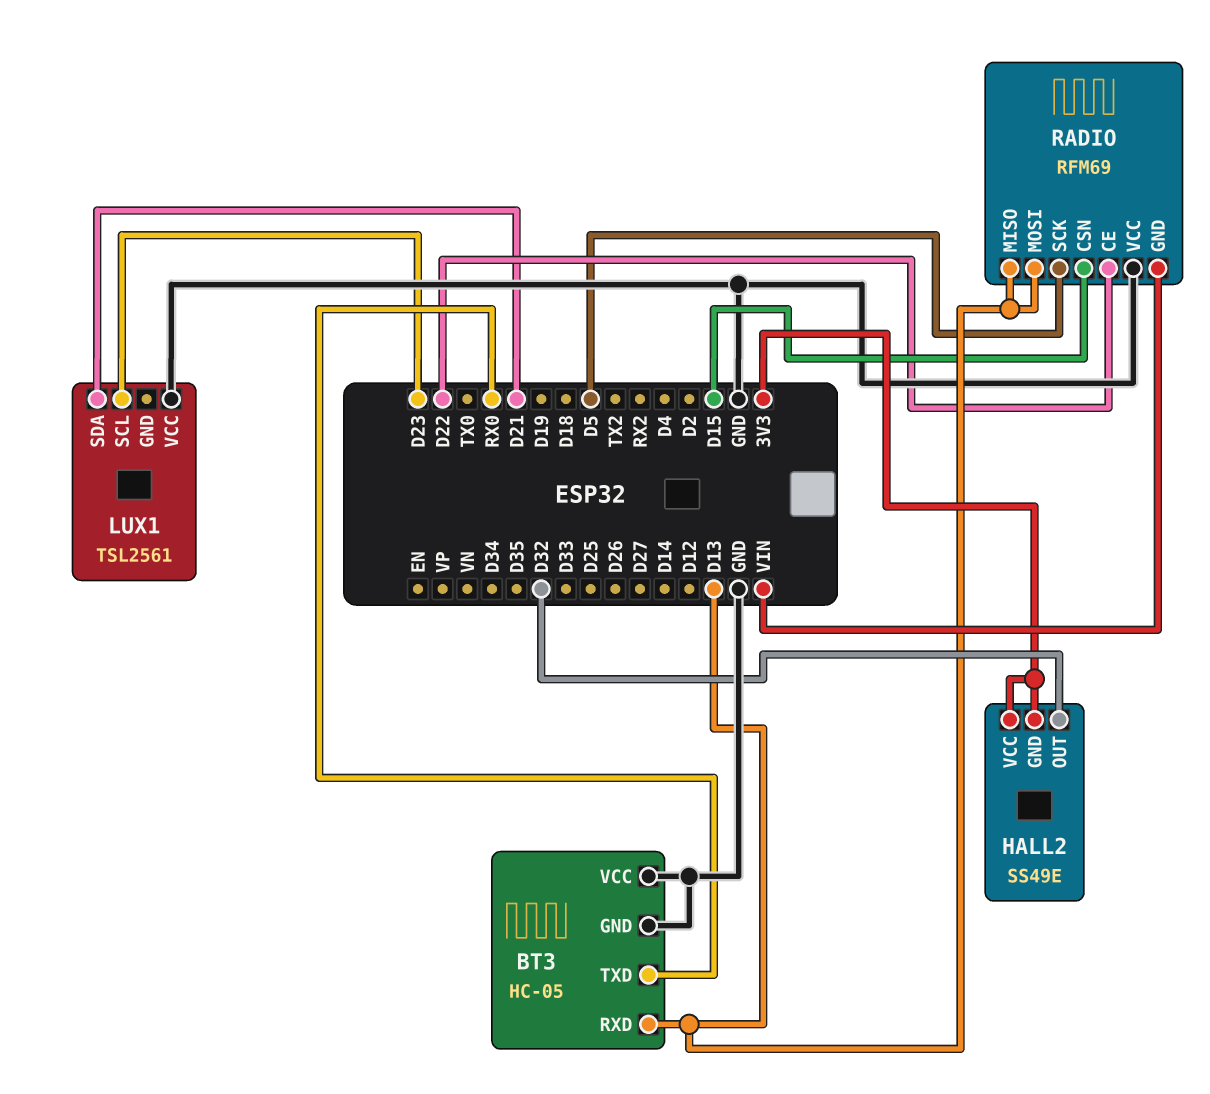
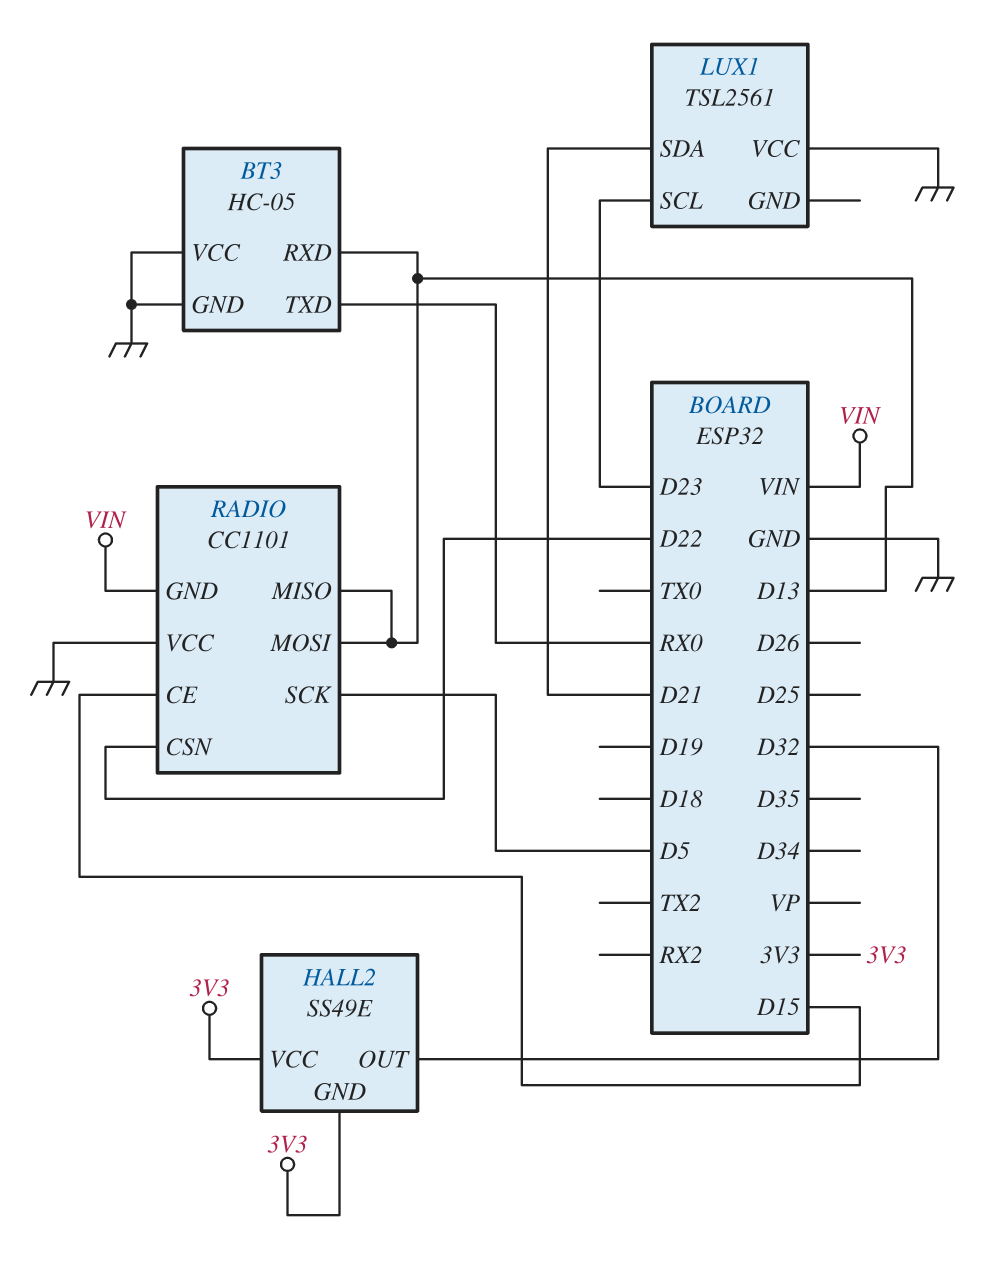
RADIO: RFM69 -> CC1101
RADIO pin CE: D22 -> D15
RADIO pin CSN: D15 -> D22

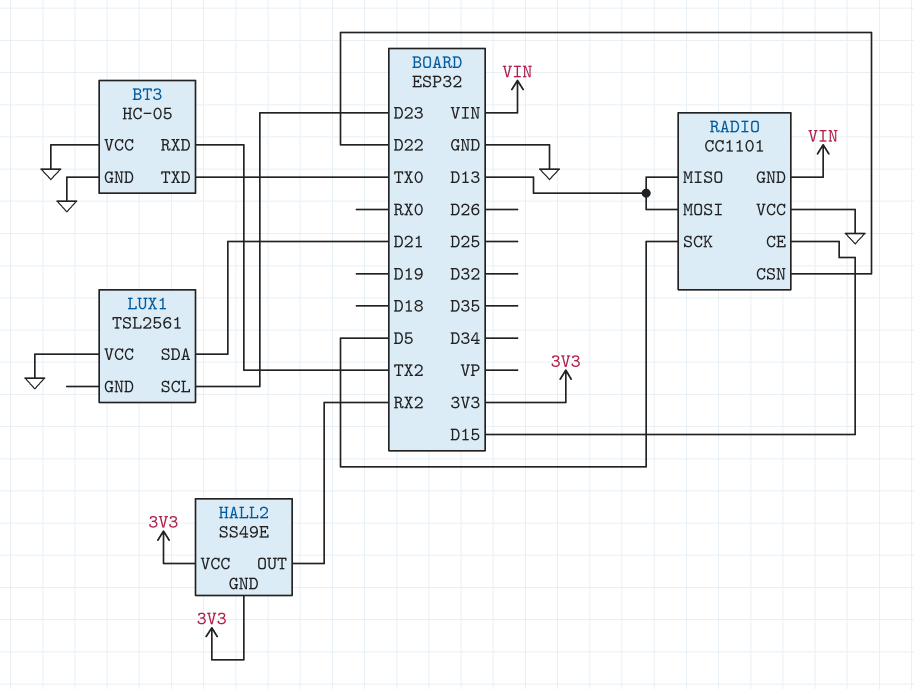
BT3 pin RXD: D13 -> TX2
BT3 pin TXD: RX0 -> TX0
HALL2 pin OUT: D32 -> RX2

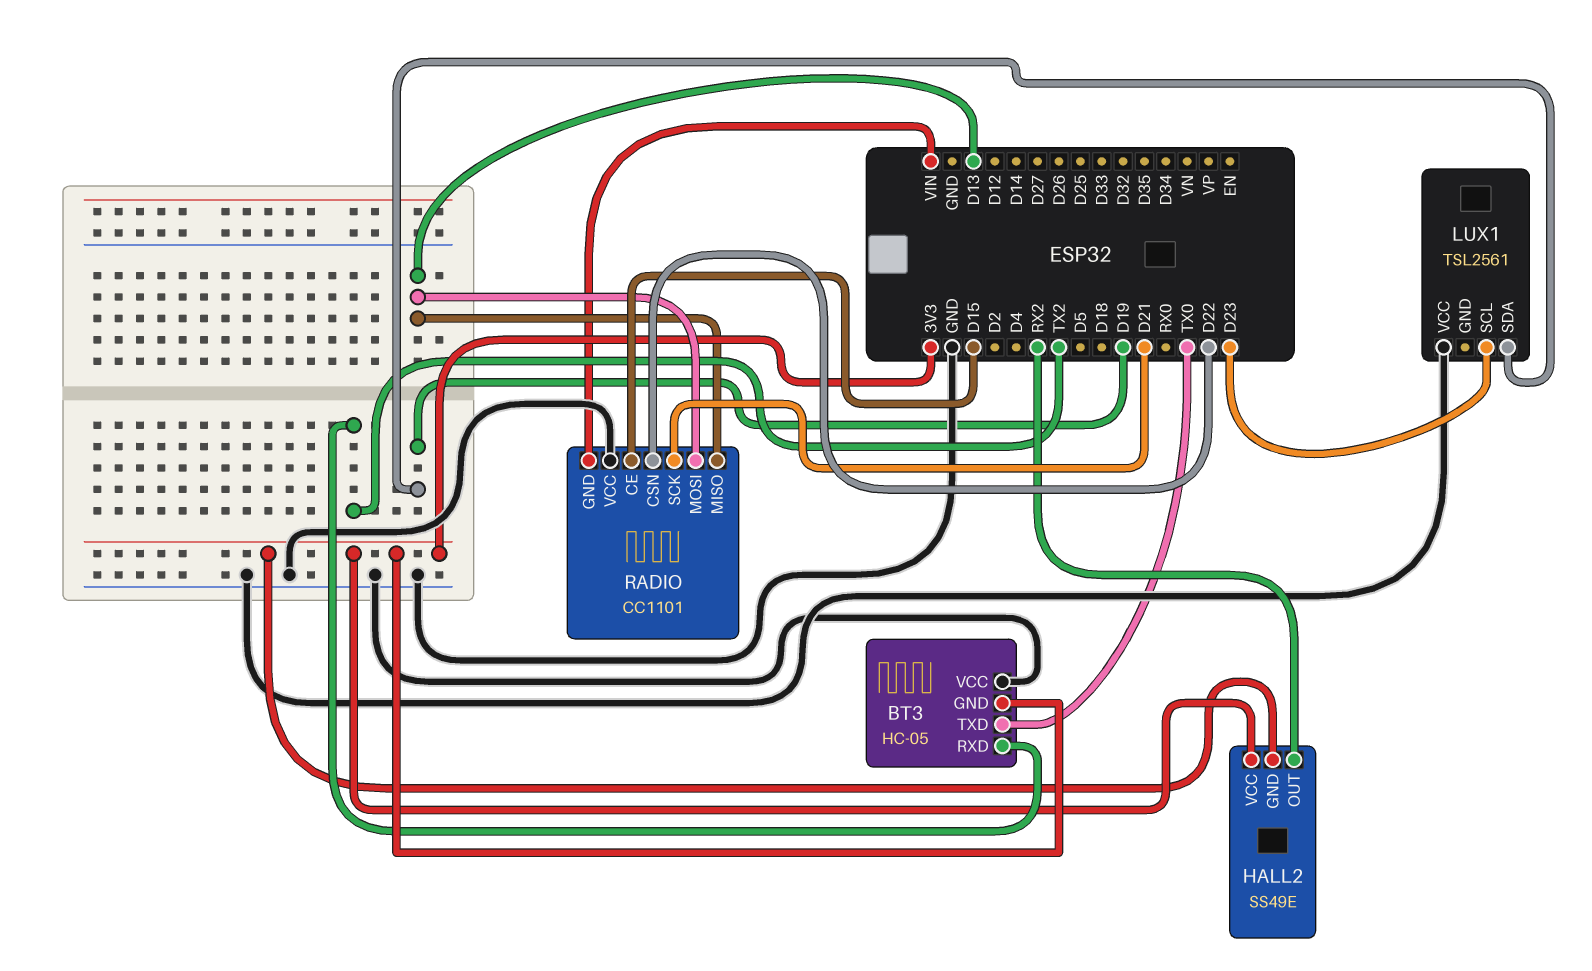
BT3 pin GND: GND -> 3V3
LUX1 pin SDA: D21 -> D19
RADIO pin SCK: D5 -> D21

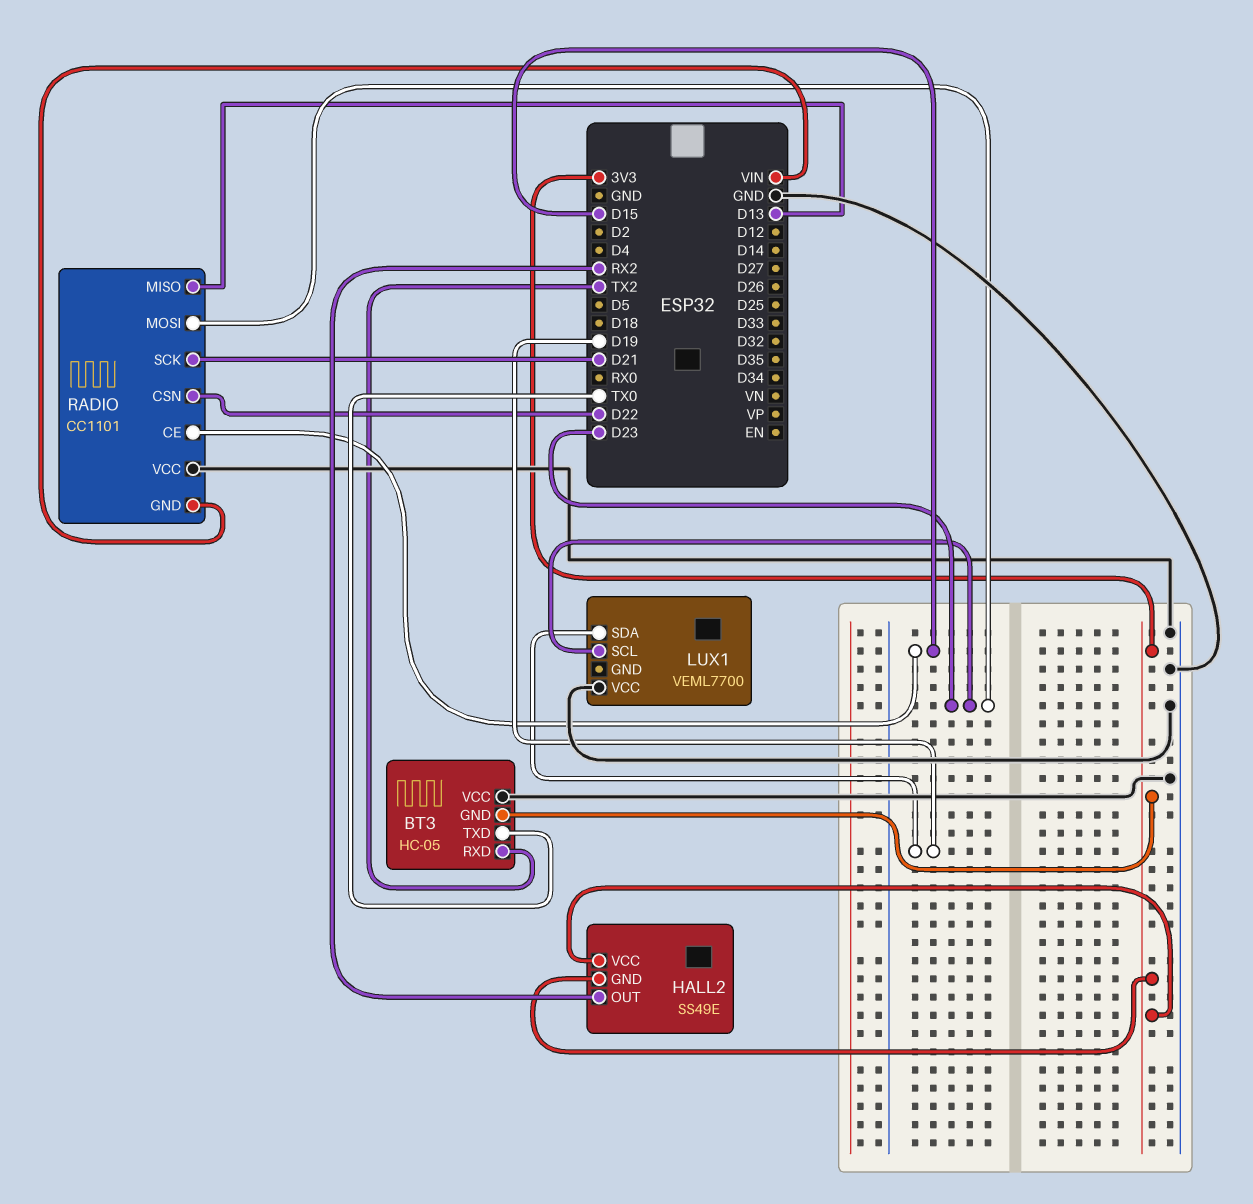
LUX1: TSL2561 -> VEML7700
RADIO pin MOSI: D13 -> D23

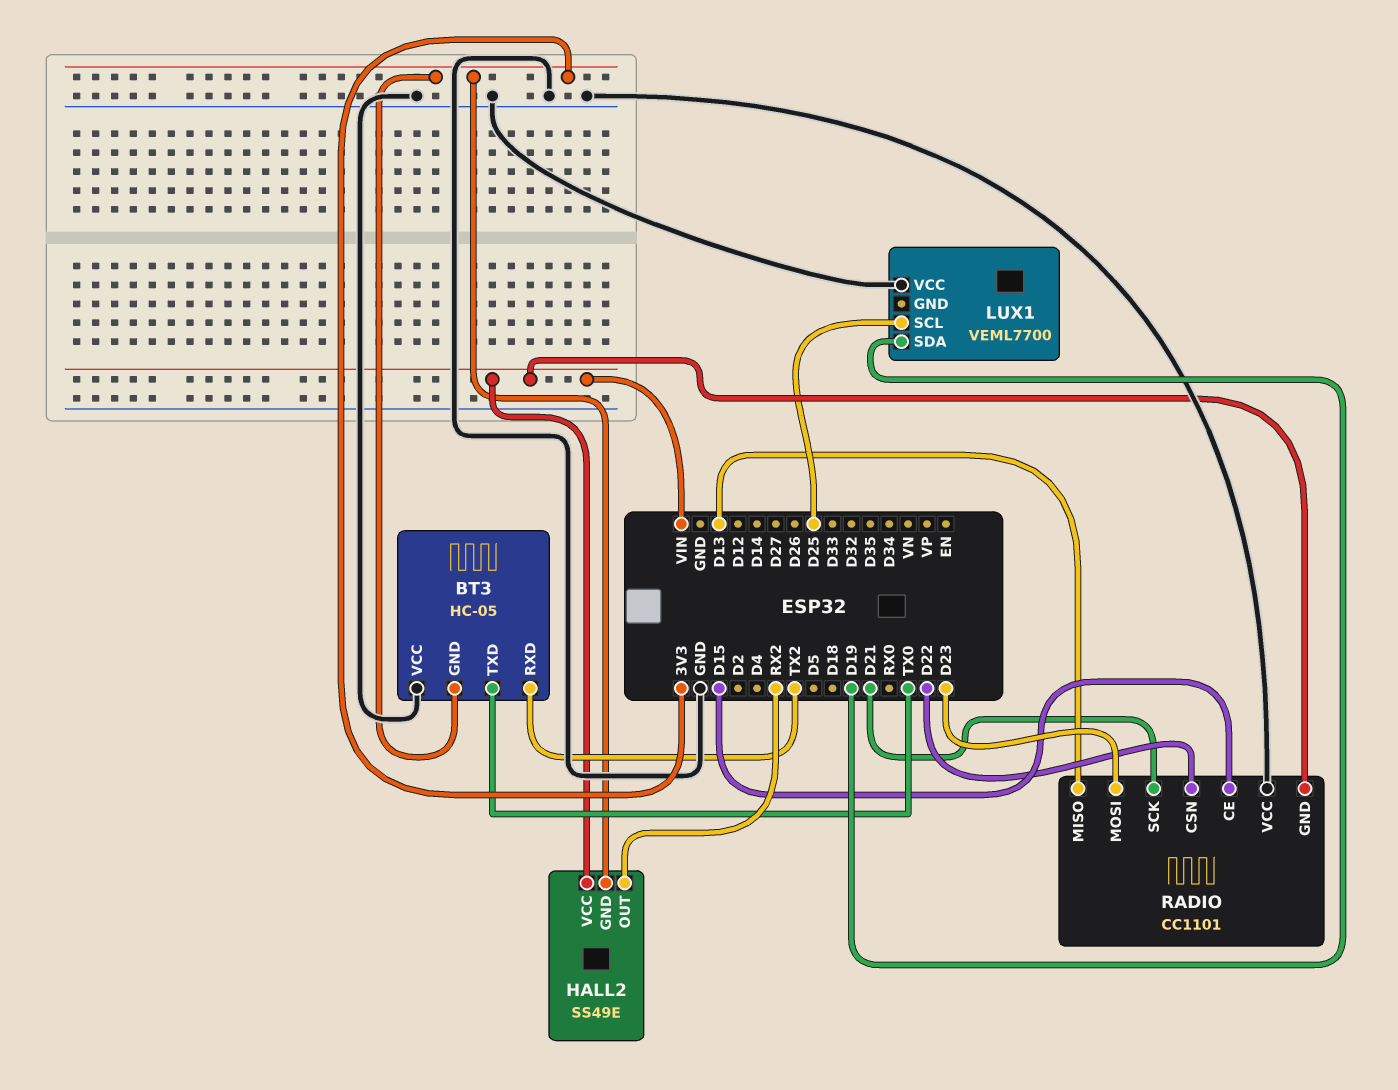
HALL2 pin VCC: 3V3 -> VIN
LUX1 pin SCL: D23 -> D25

